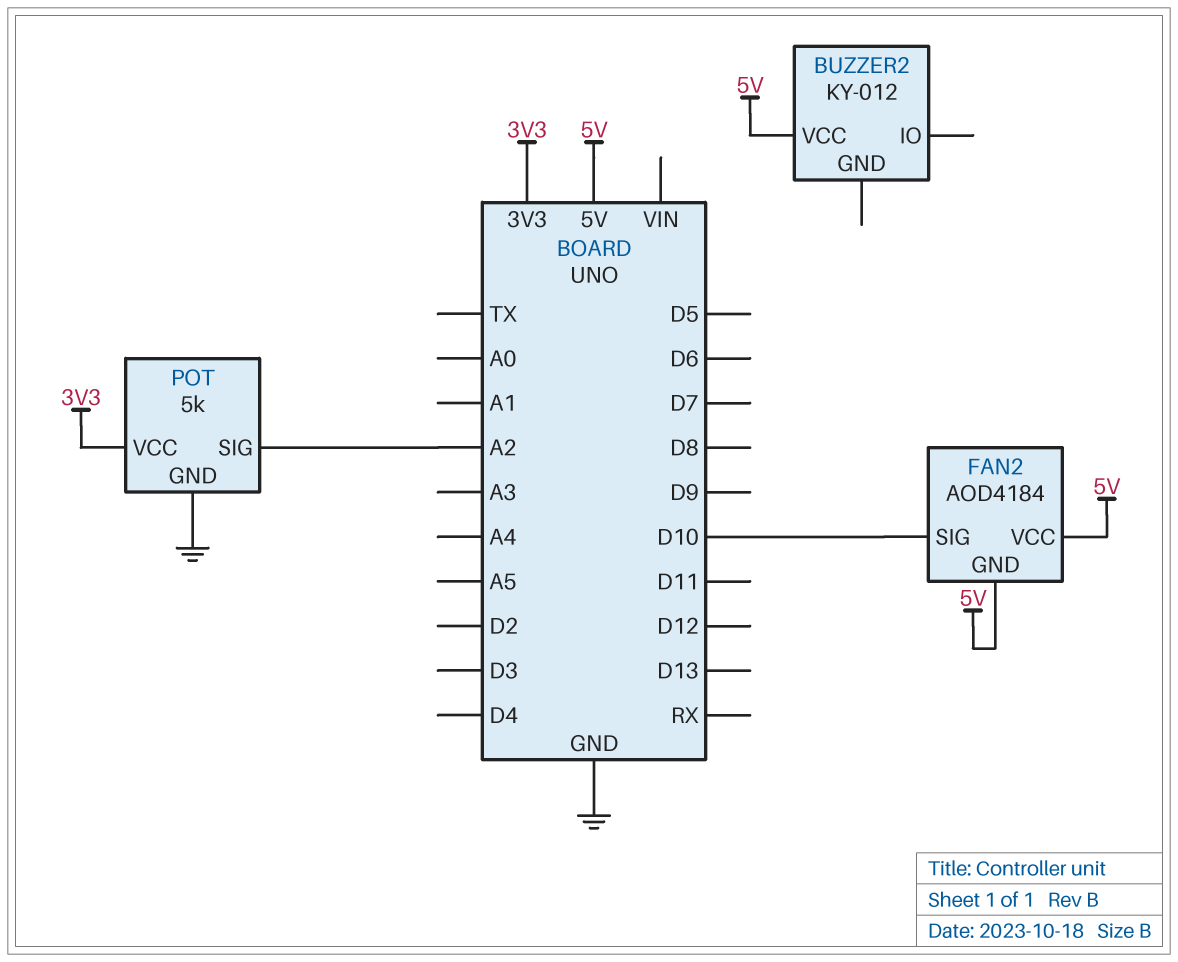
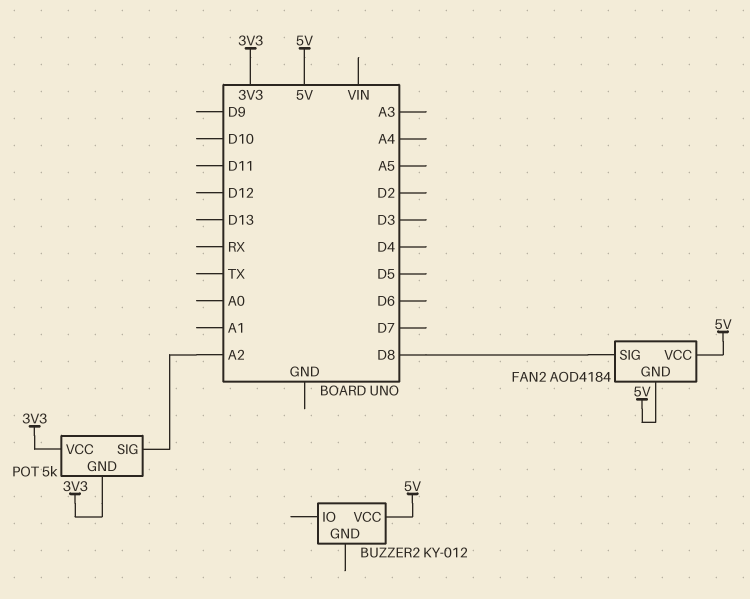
FAN2 pin SIG: D10 -> D8
POT pin GND: GND -> 3V3

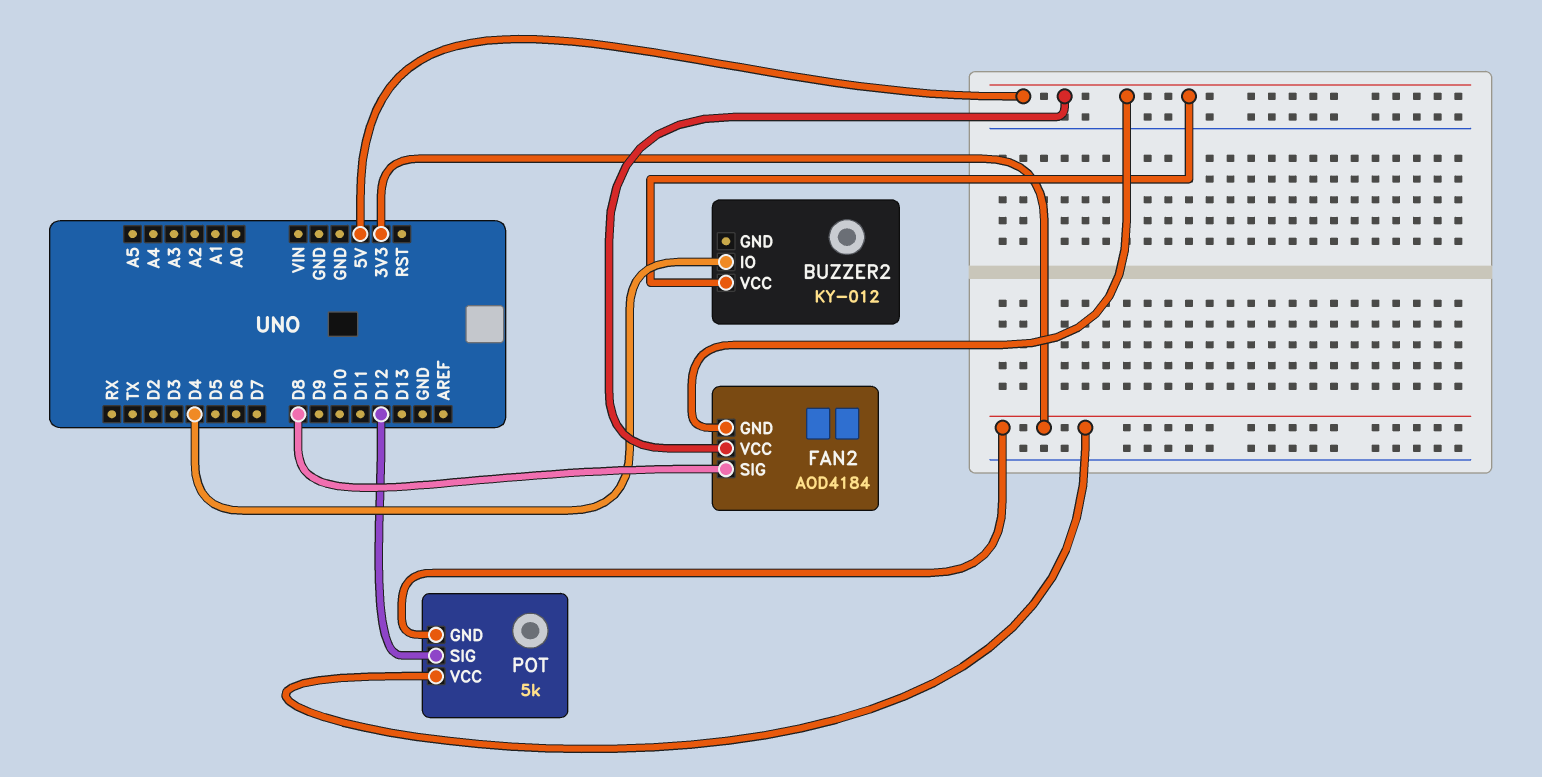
BUZZER2 pin IO: none -> D4
POT pin SIG: A2 -> D12

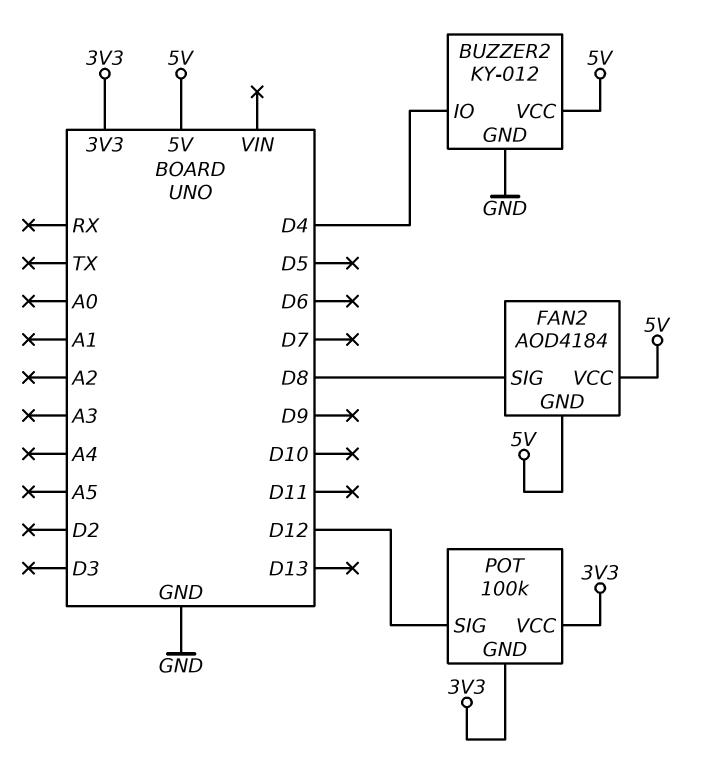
BUZZER2 pin GND: none -> GND
POT: 5k -> 100k

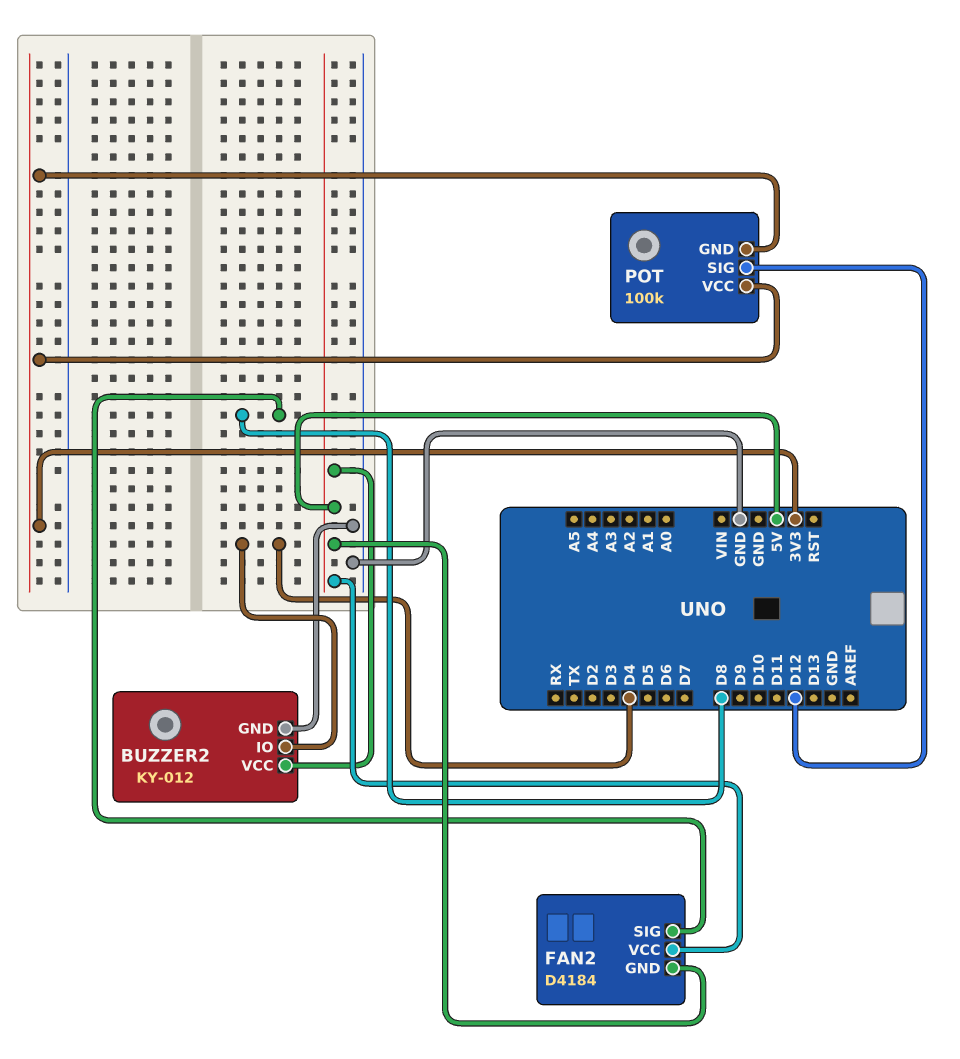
FAN2: AOD4184 -> D4184

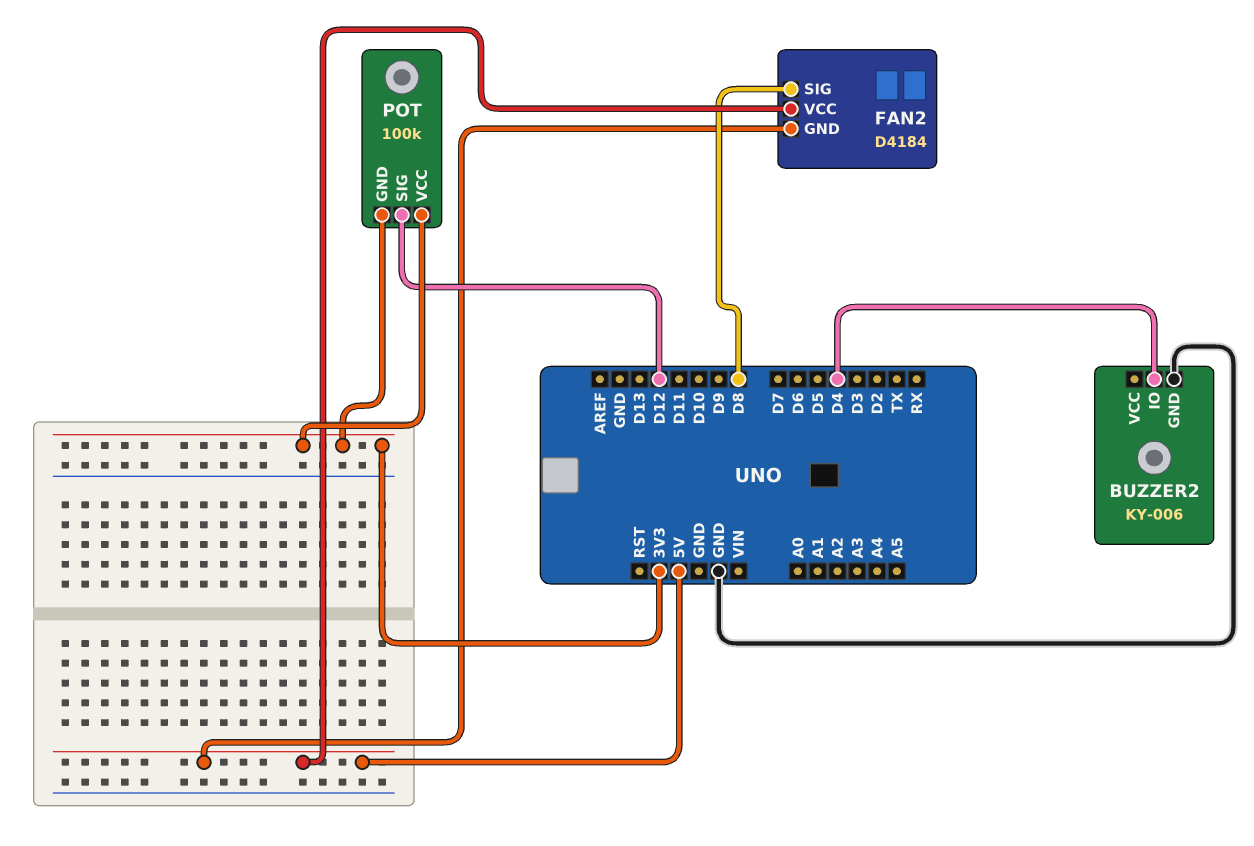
BUZZER2: KY-012 -> KY-006
BUZZER2 pin VCC: 5V -> none

